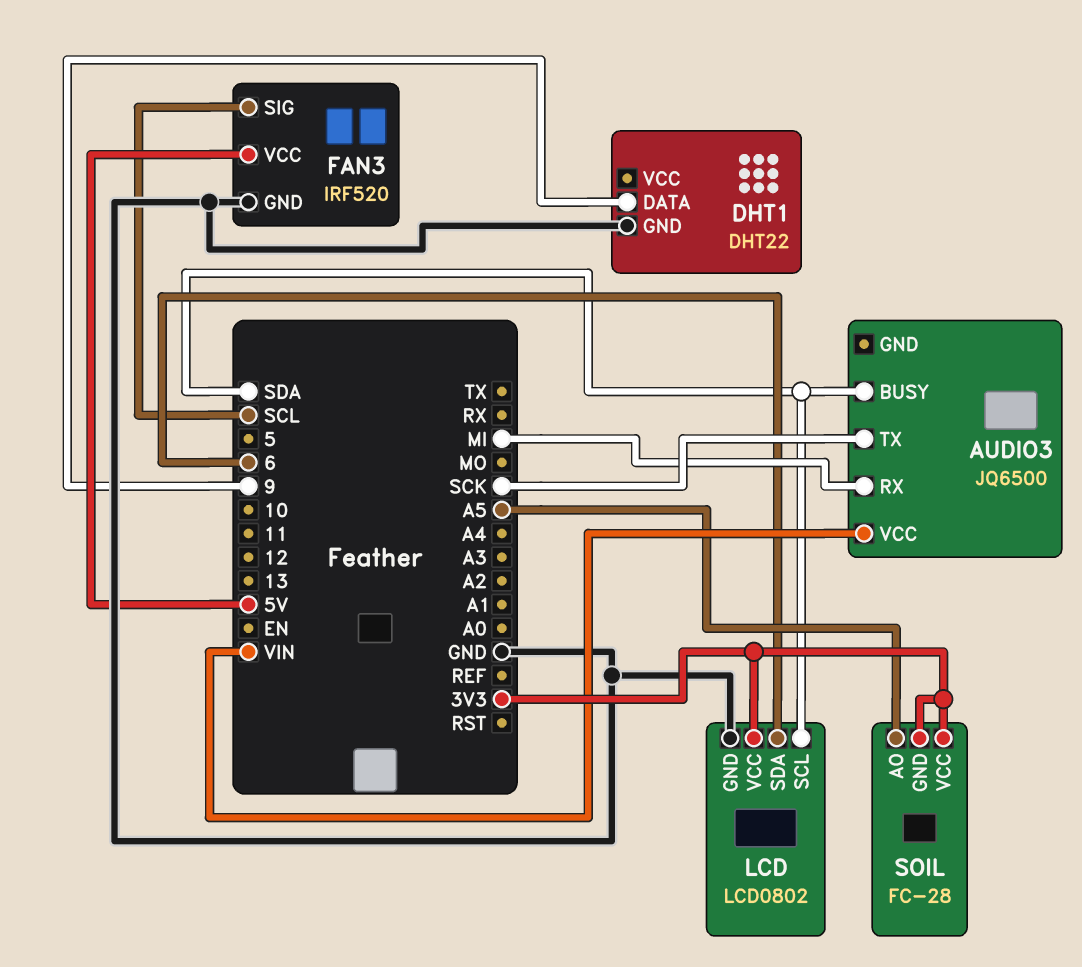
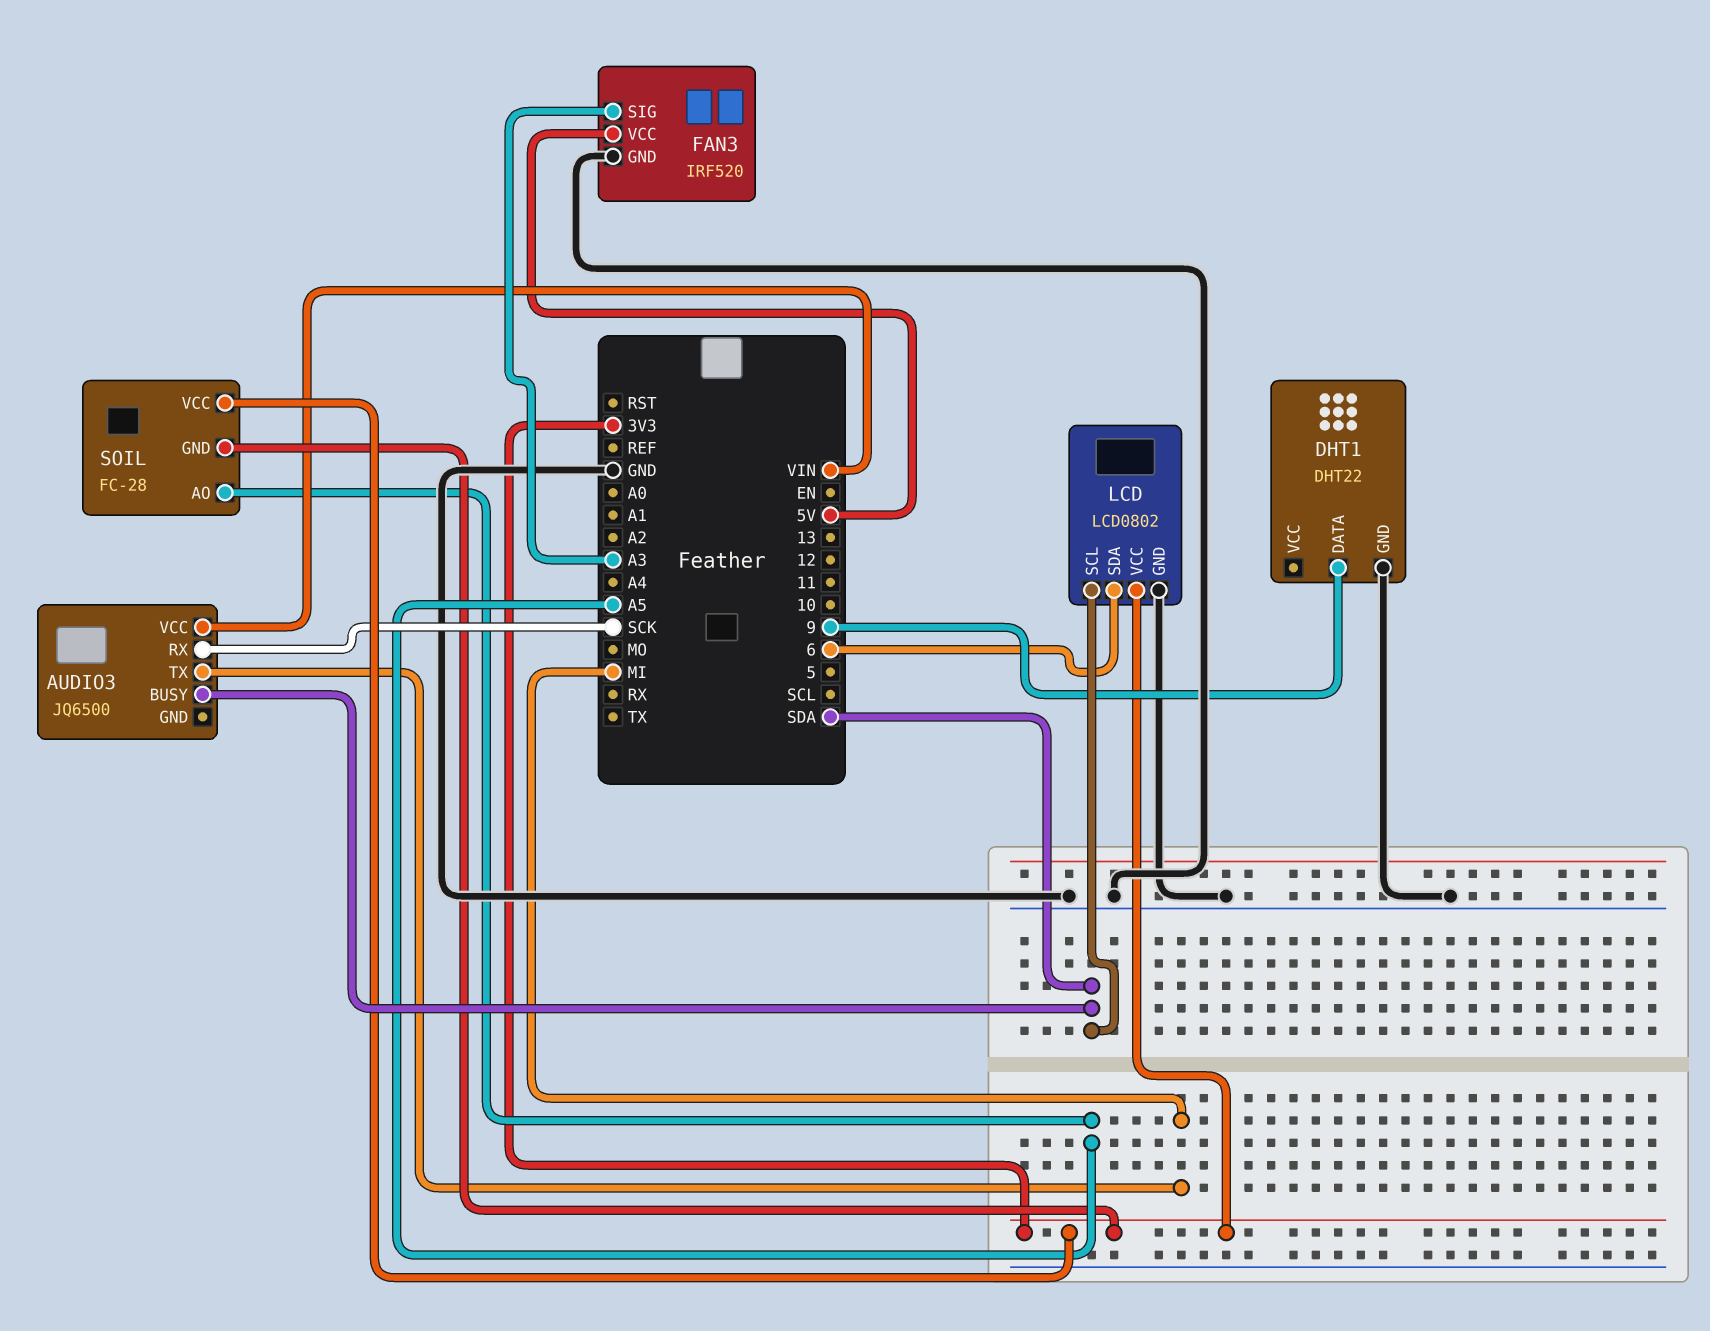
AUDIO3 pin RX: MI -> SCK
AUDIO3 pin TX: SCK -> MI
FAN3 pin SIG: SCL -> A3

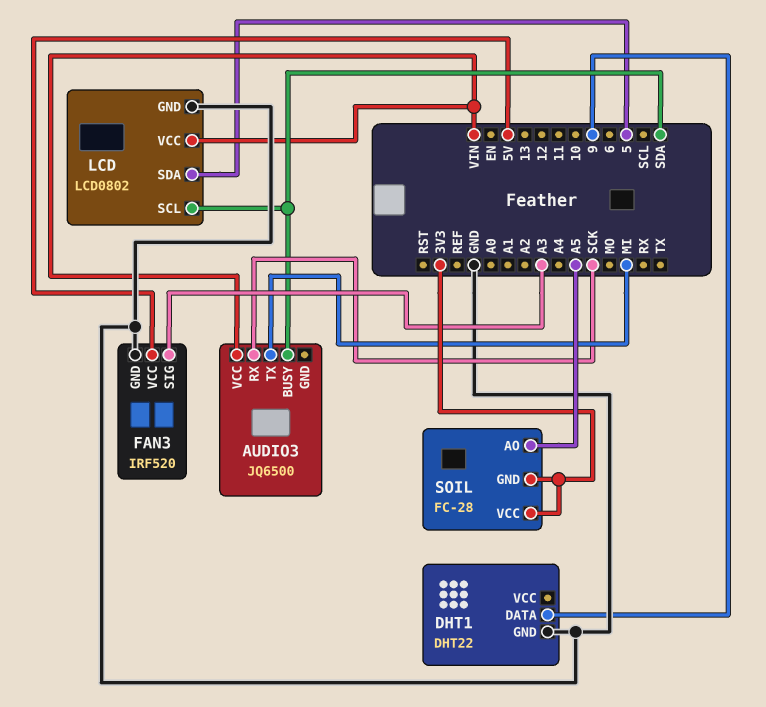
LCD pin SDA: 6 -> 5
LCD pin VCC: 3V3 -> VIN

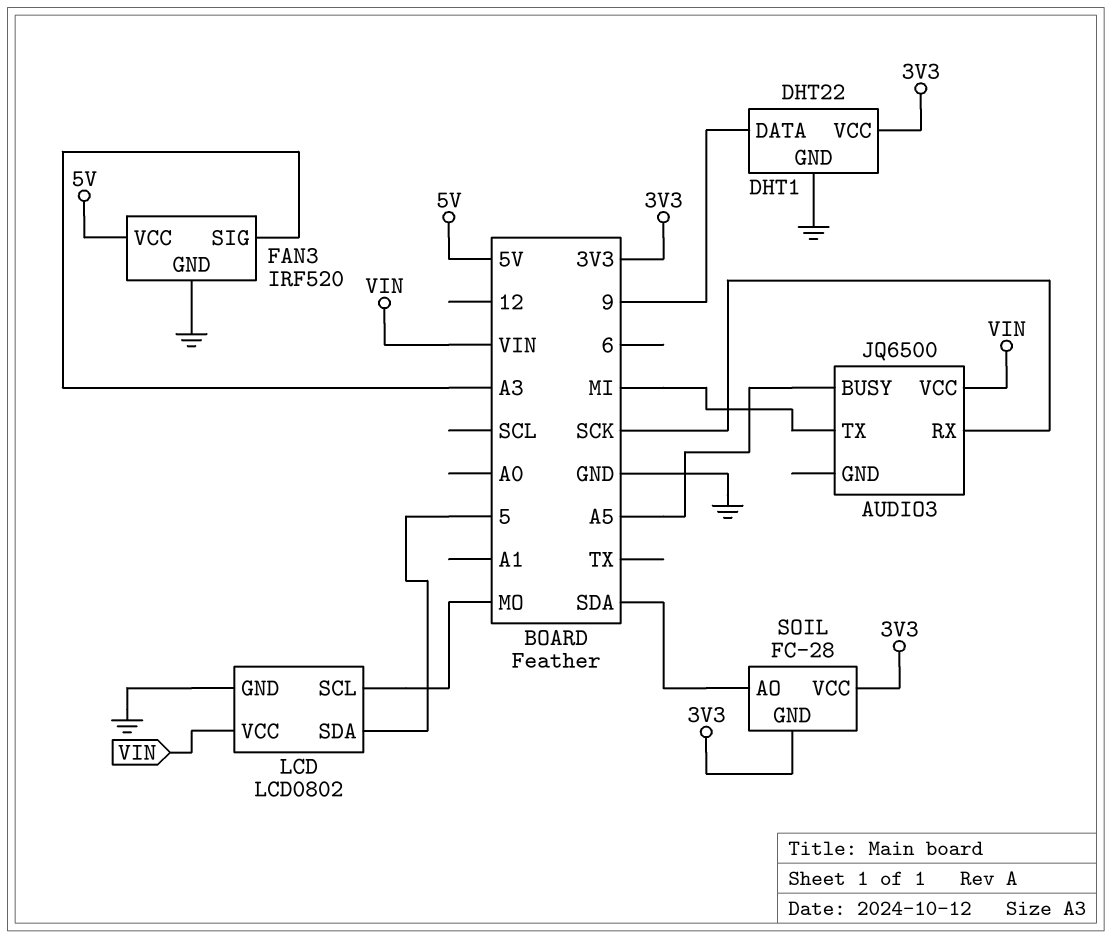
AUDIO3 pin BUSY: SDA -> A5
DHT1 pin VCC: none -> 3V3
LCD pin SCL: SDA -> MO
SOIL pin AO: A5 -> SDA

